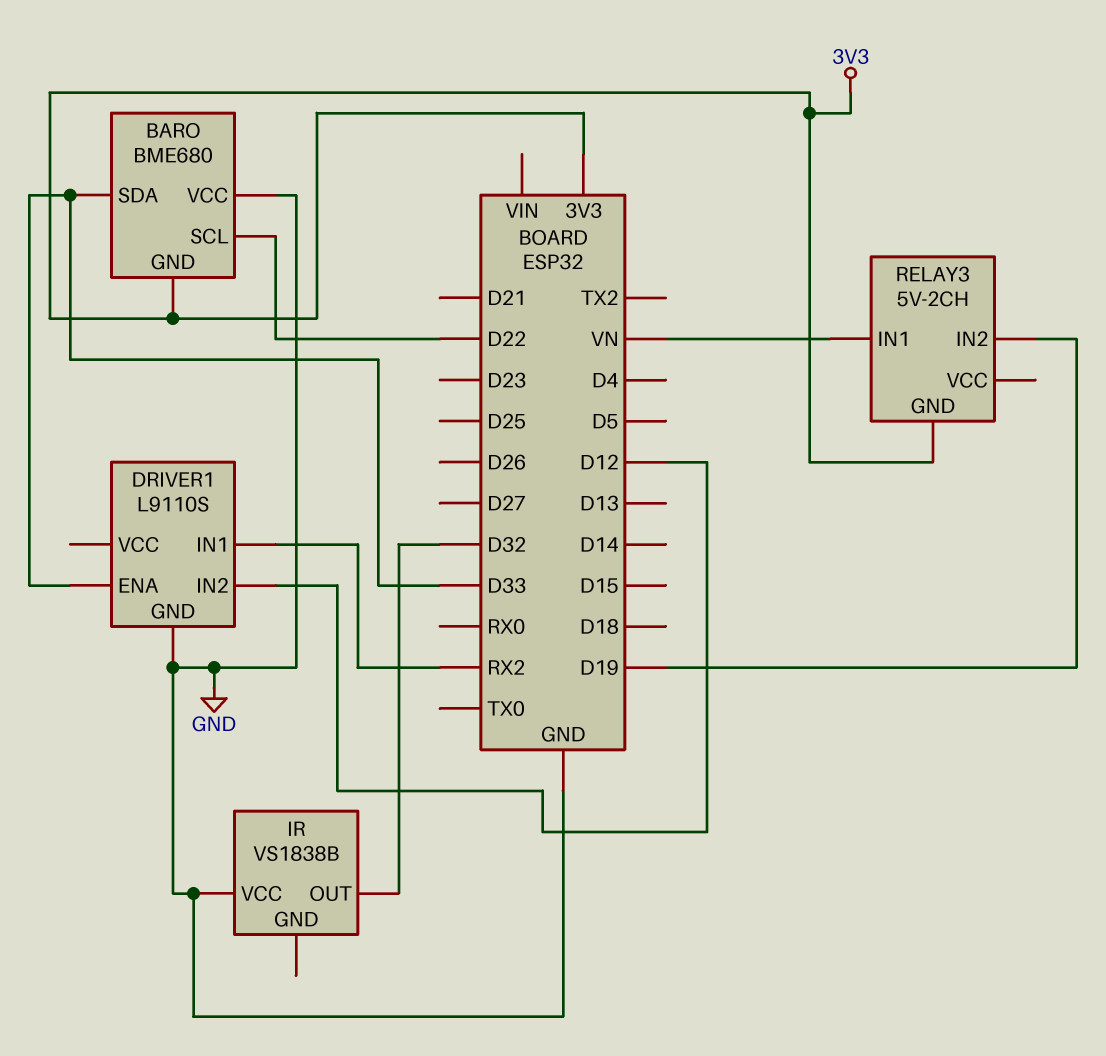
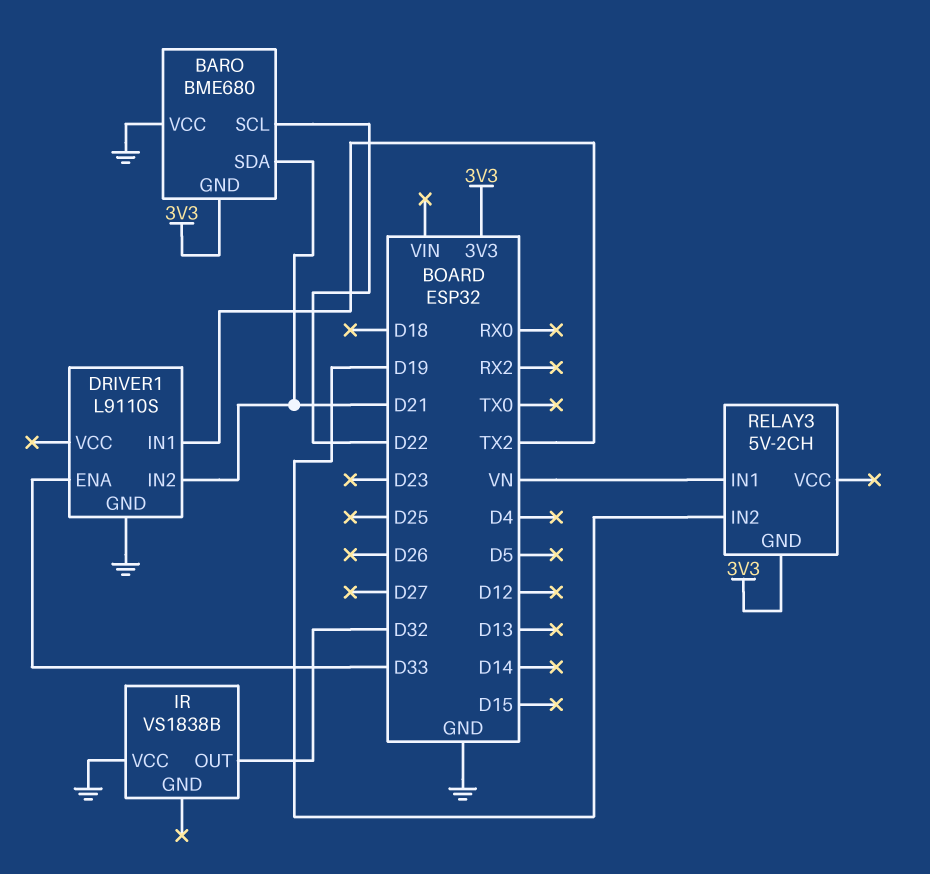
BARO pin SDA: D33 -> D21
DRIVER1 pin IN1: RX2 -> TX2
DRIVER1 pin IN2: D12 -> D21

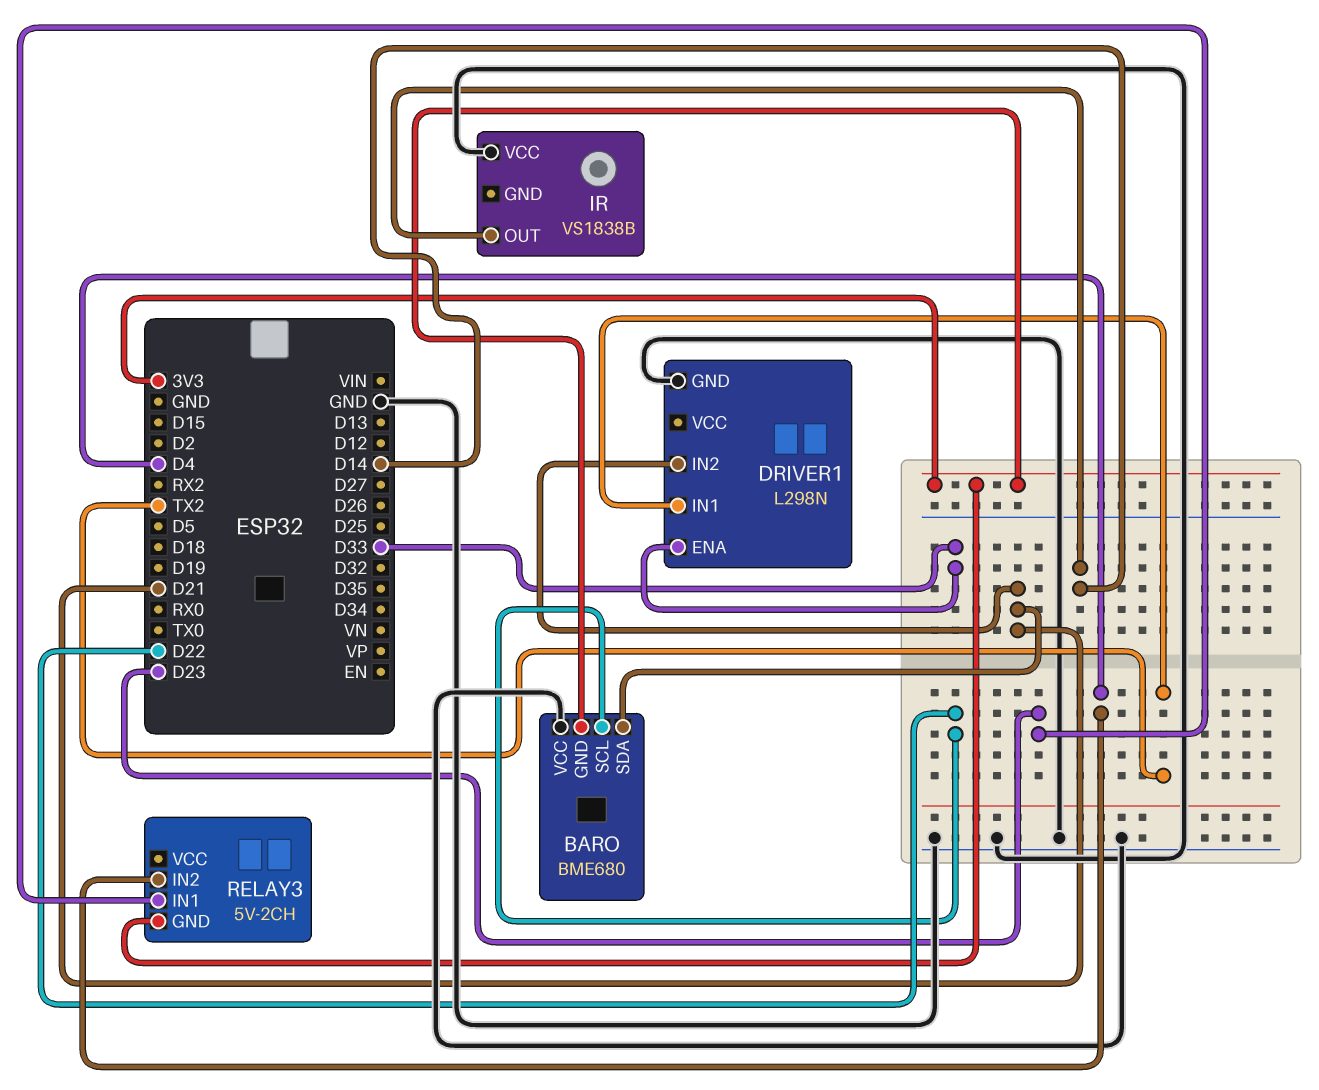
DRIVER1: L9110S -> L298N
IR pin OUT: D32 -> D14
RELAY3 pin IN1: VN -> D23
RELAY3 pin IN2: D19 -> D4

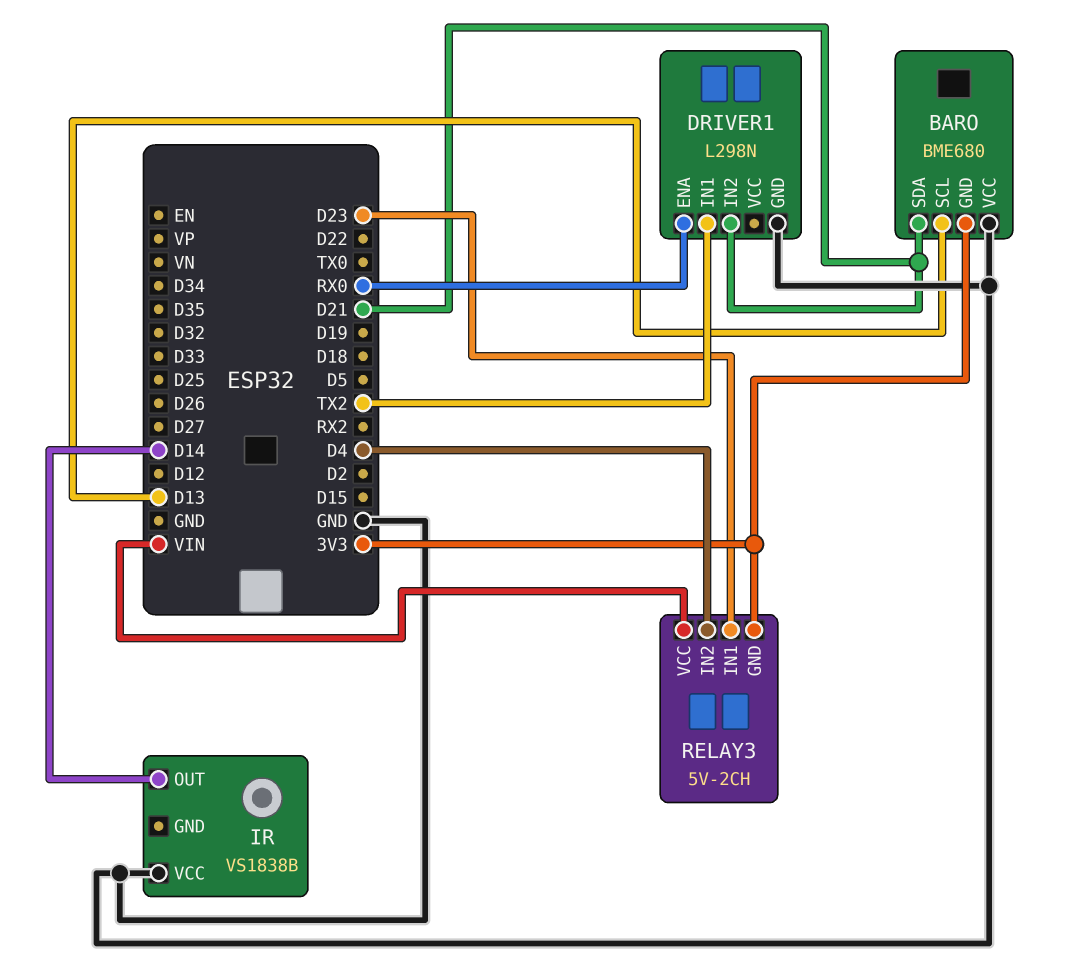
BARO pin SCL: D22 -> D13
DRIVER1 pin ENA: D33 -> RX0
RELAY3 pin VCC: none -> VIN

